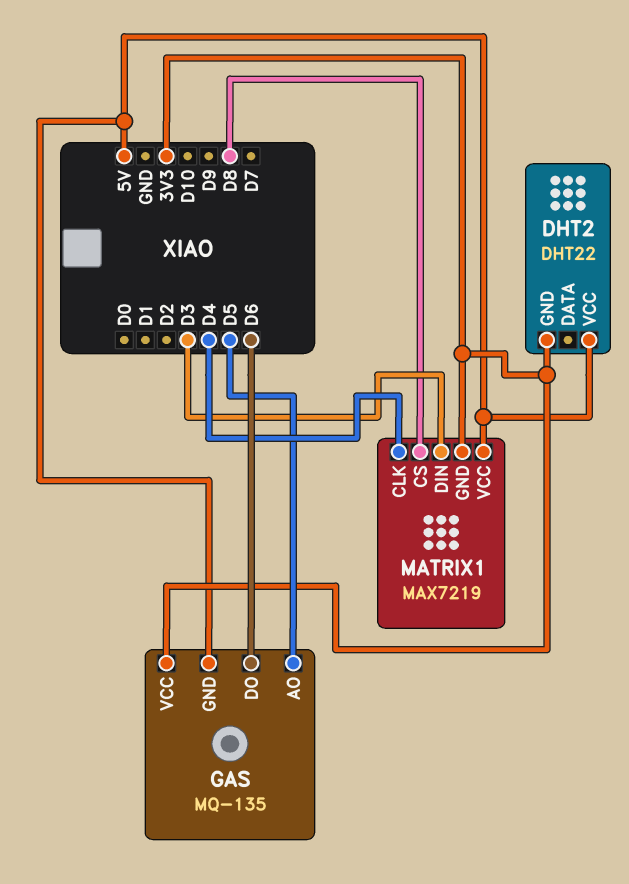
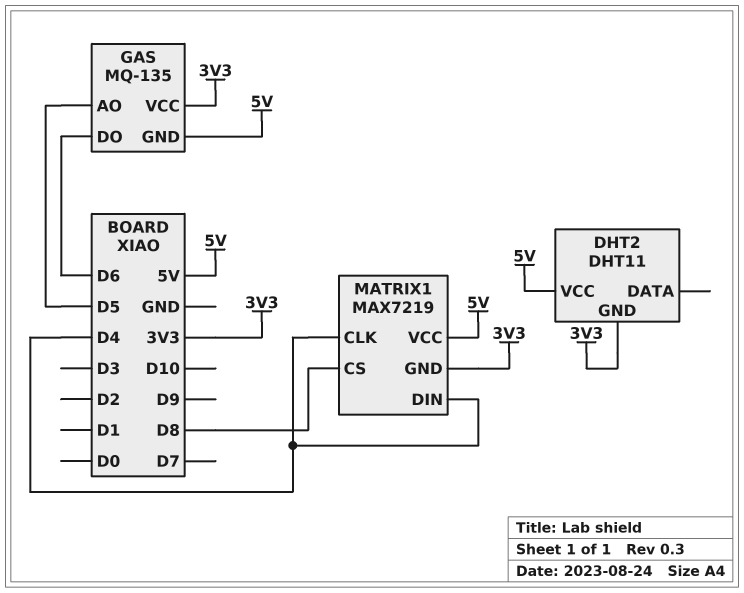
DHT2: DHT22 -> DHT11
MATRIX1 pin DIN: D3 -> D4

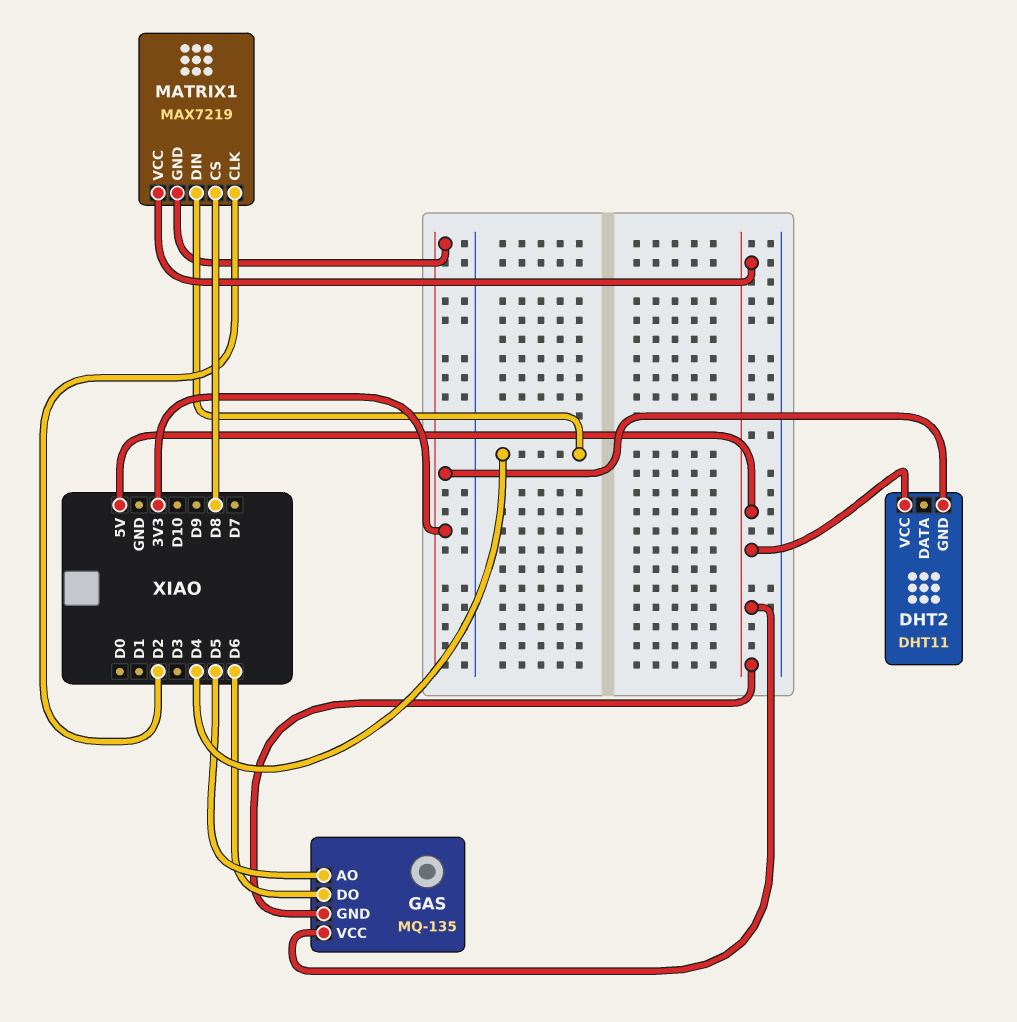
GAS pin VCC: 3V3 -> 5V
MATRIX1 pin CLK: D4 -> D2

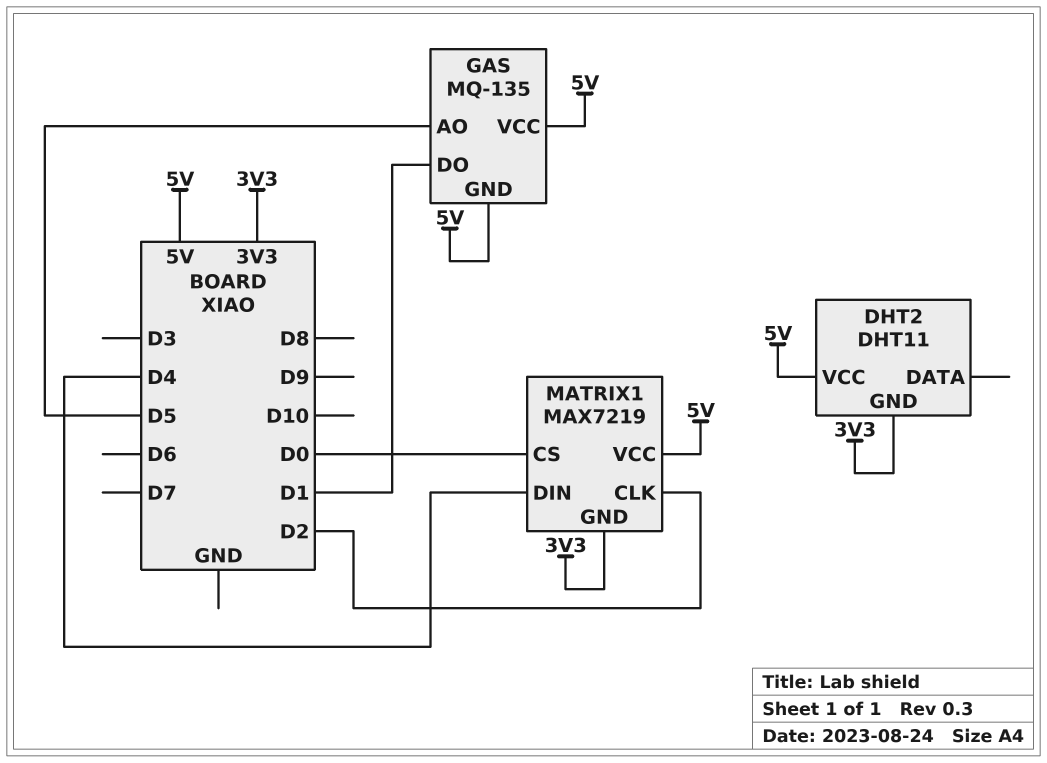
GAS pin DO: D6 -> D1
MATRIX1 pin CS: D8 -> D0

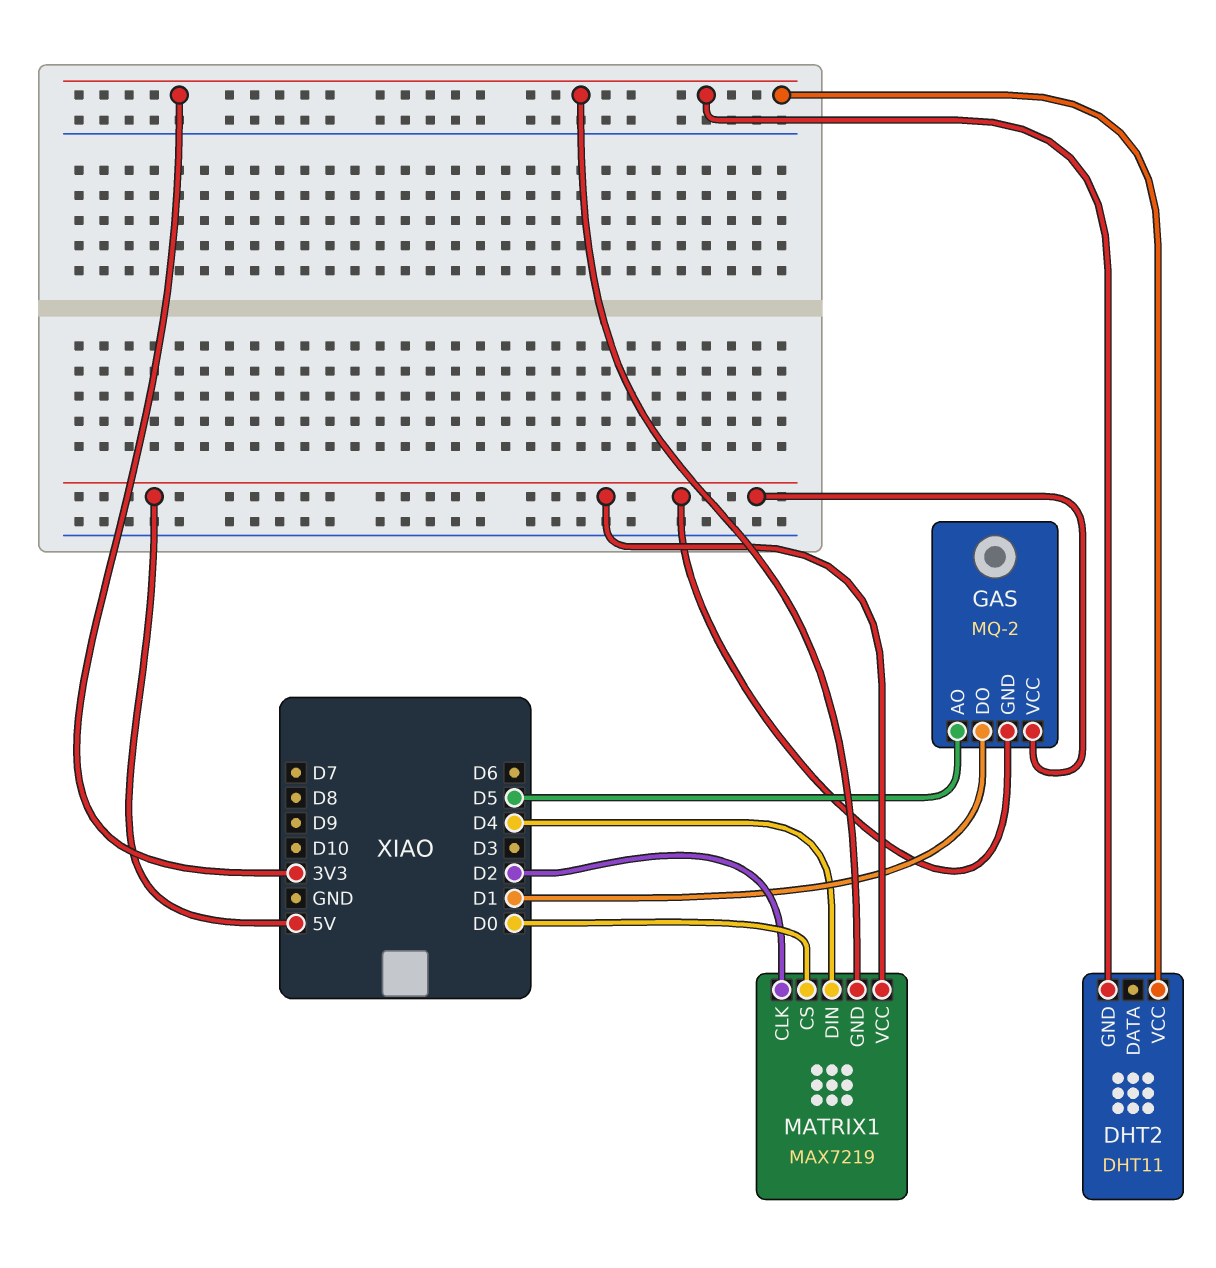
DHT2 pin VCC: 5V -> 3V3
GAS: MQ-135 -> MQ-2

